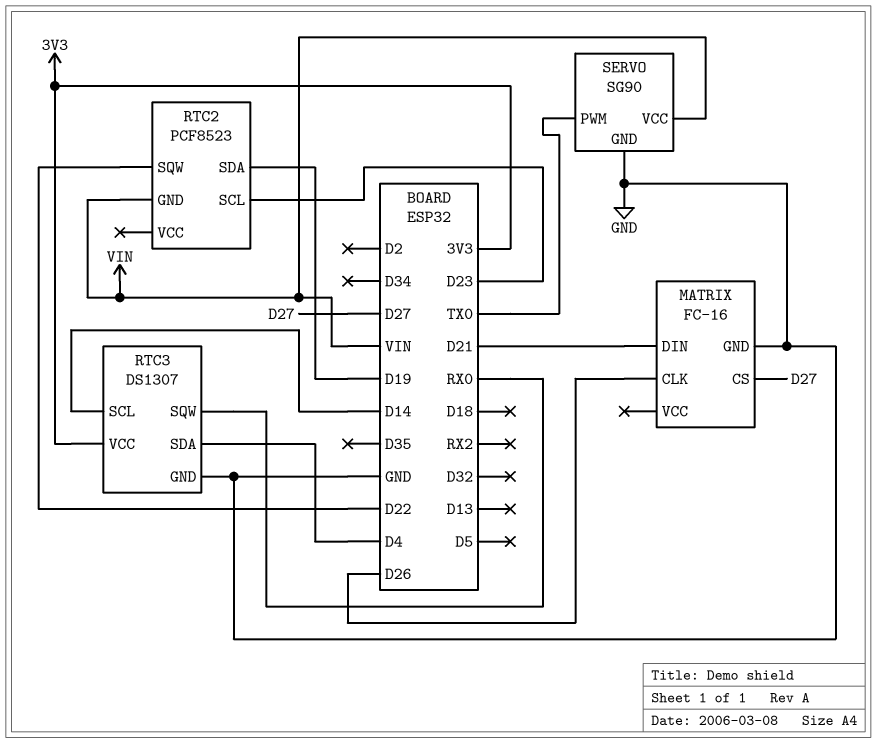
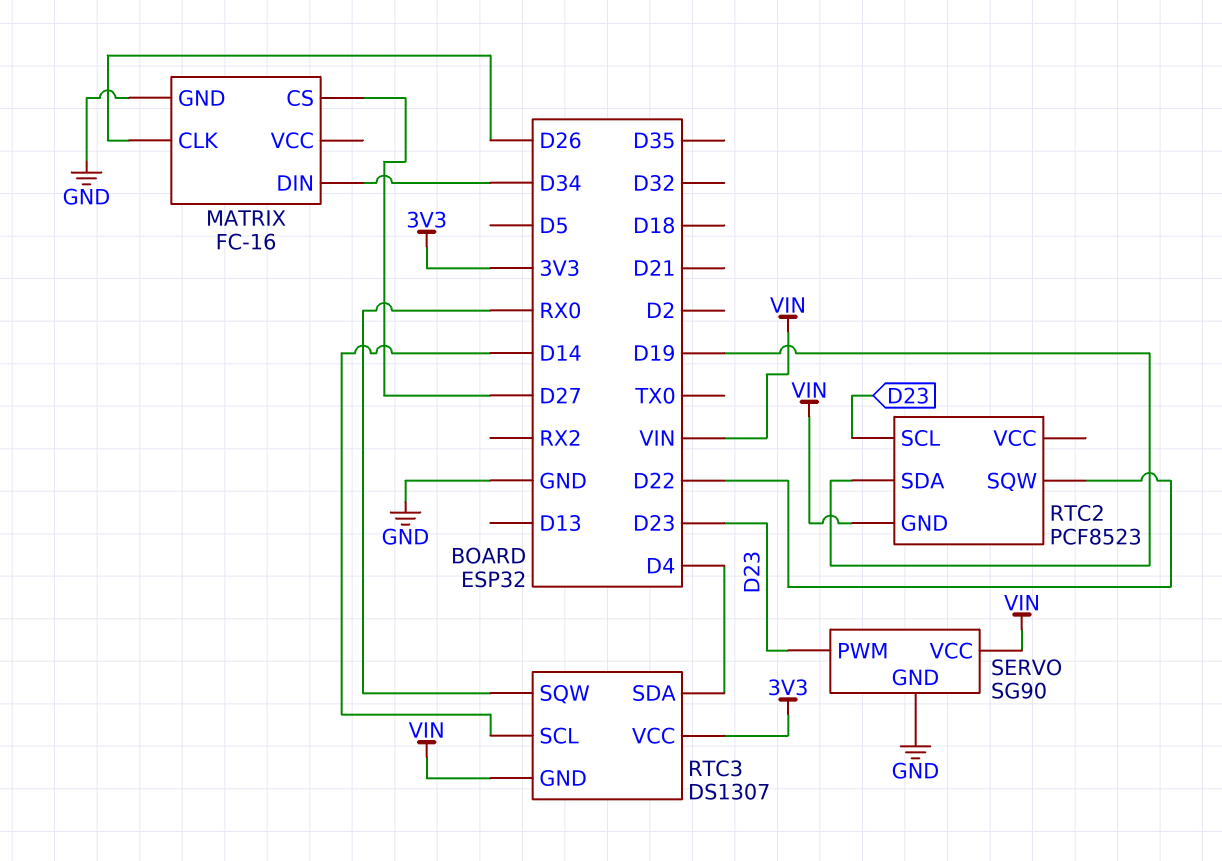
MATRIX pin DIN: D21 -> D34
RTC3 pin GND: GND -> VIN
SERVO pin PWM: TX0 -> D23

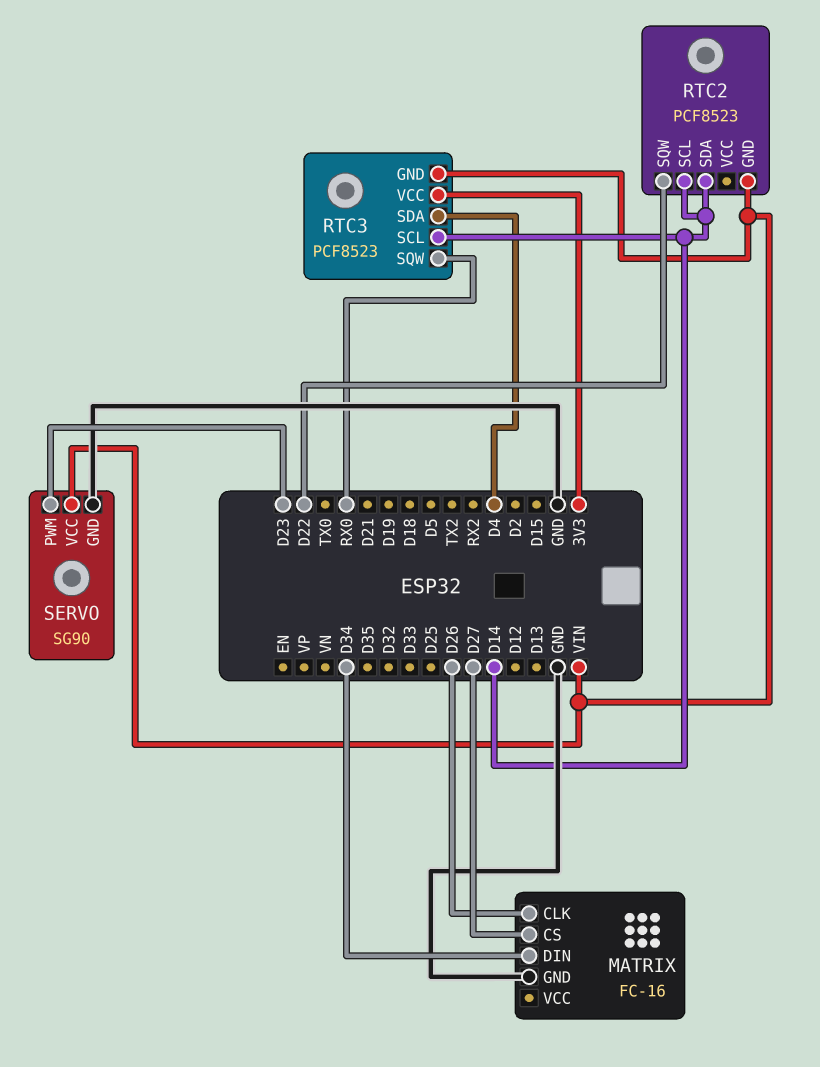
RTC2 pin SCL: D23 -> D14
RTC2 pin SDA: D19 -> D14
RTC3: DS1307 -> PCF8523

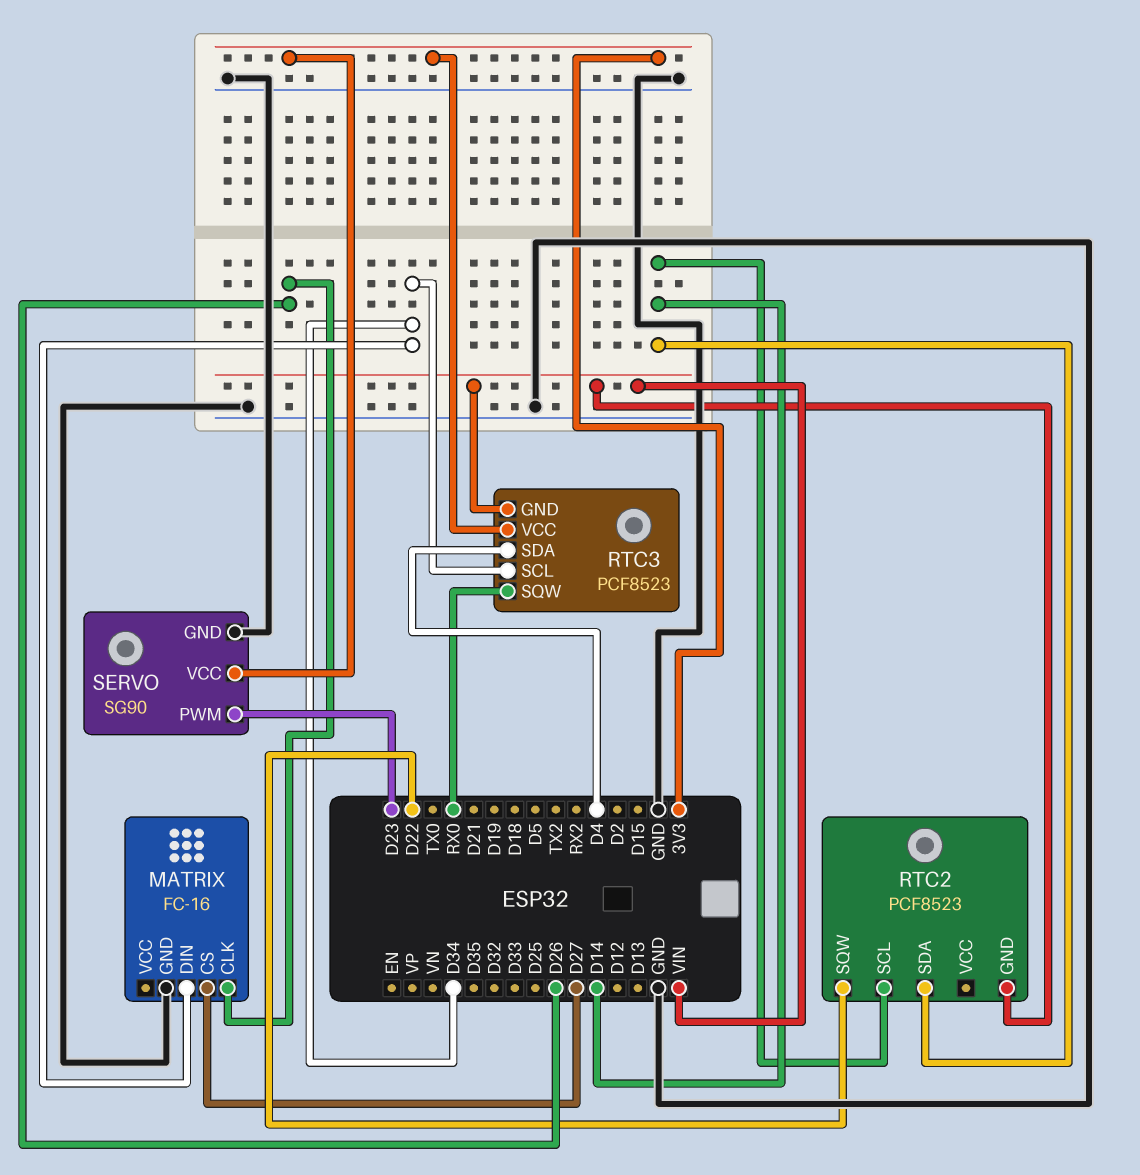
RTC3 pin SCL: D14 -> D34
SERVO pin VCC: VIN -> 3V3

